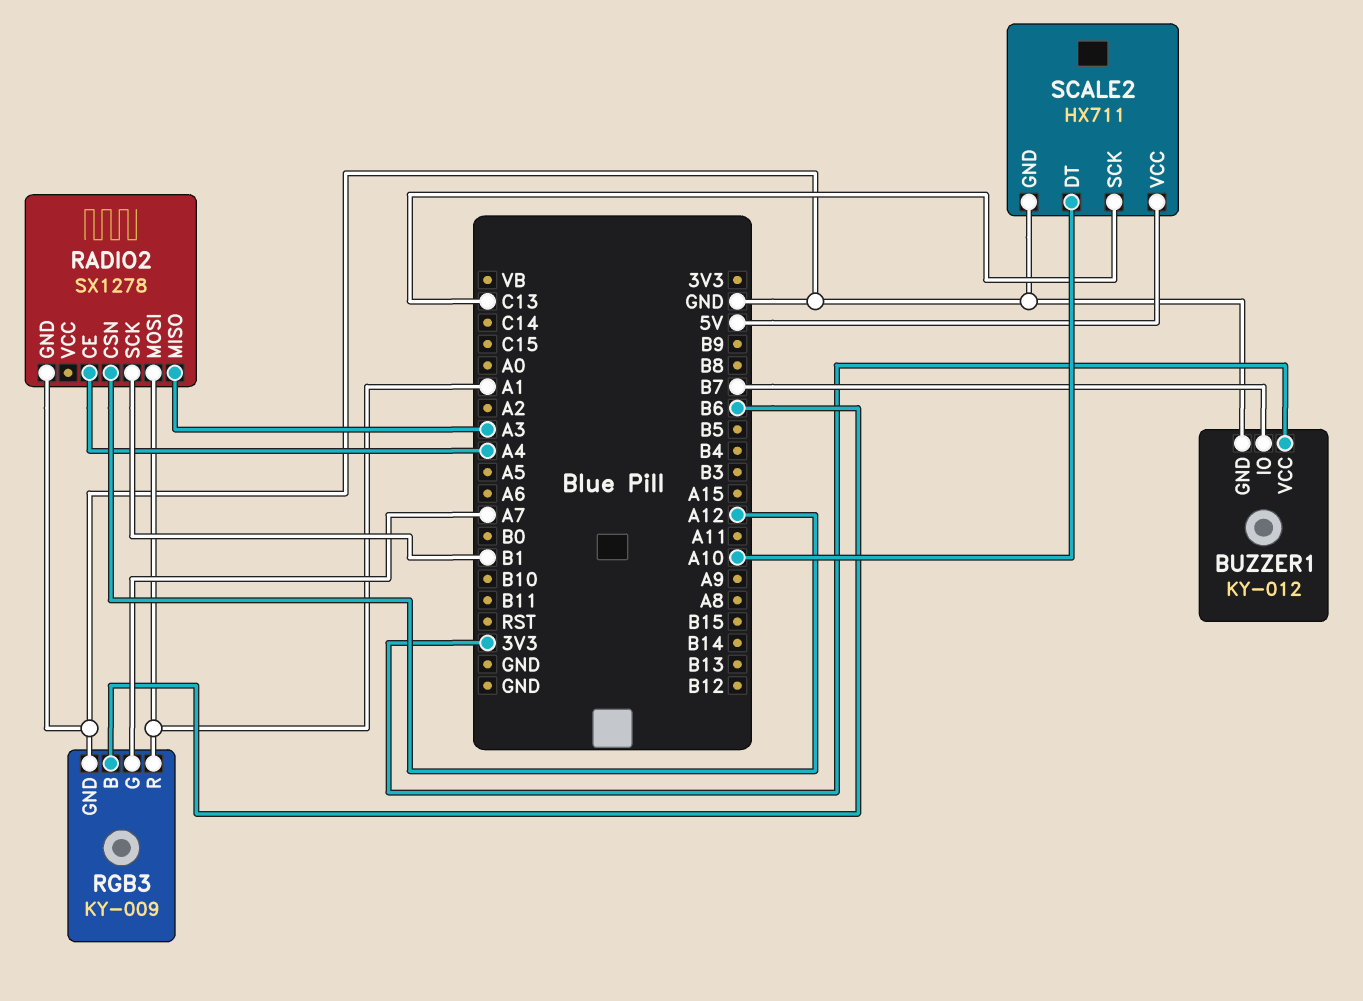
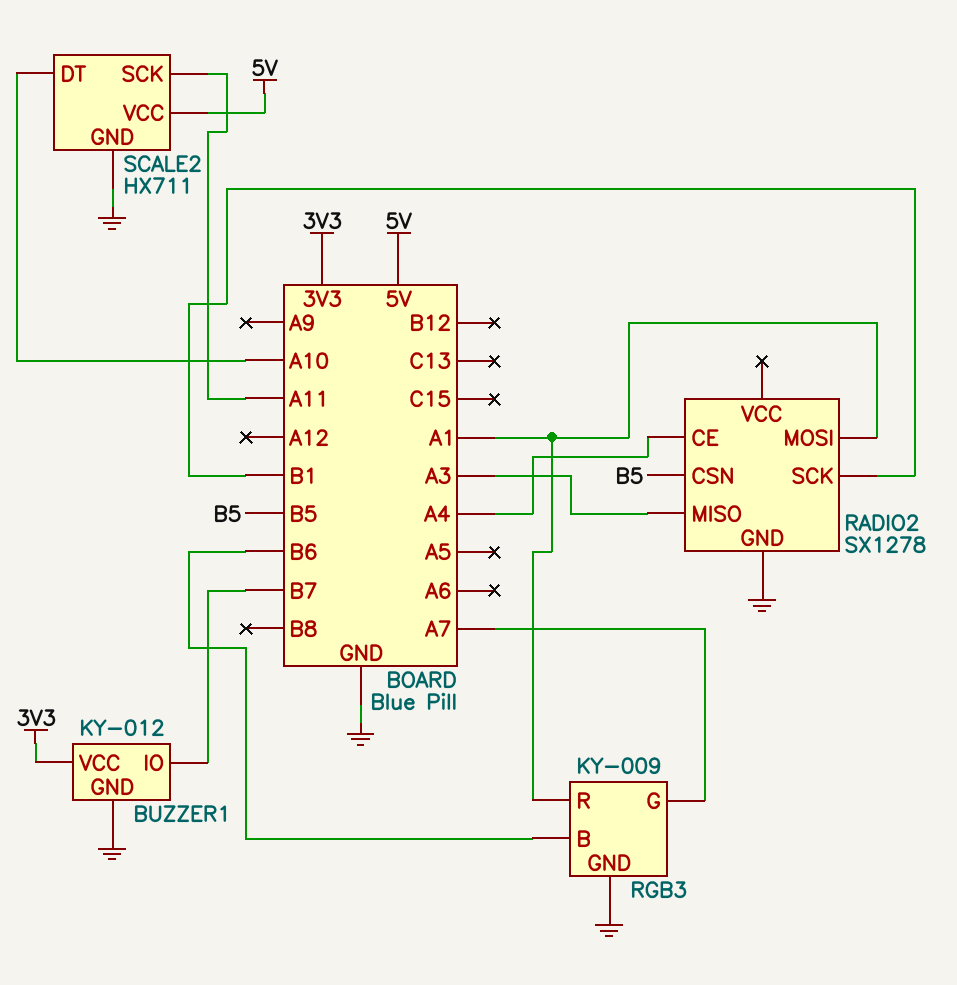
RADIO2 pin CSN: A12 -> B5
SCALE2 pin SCK: C13 -> A11

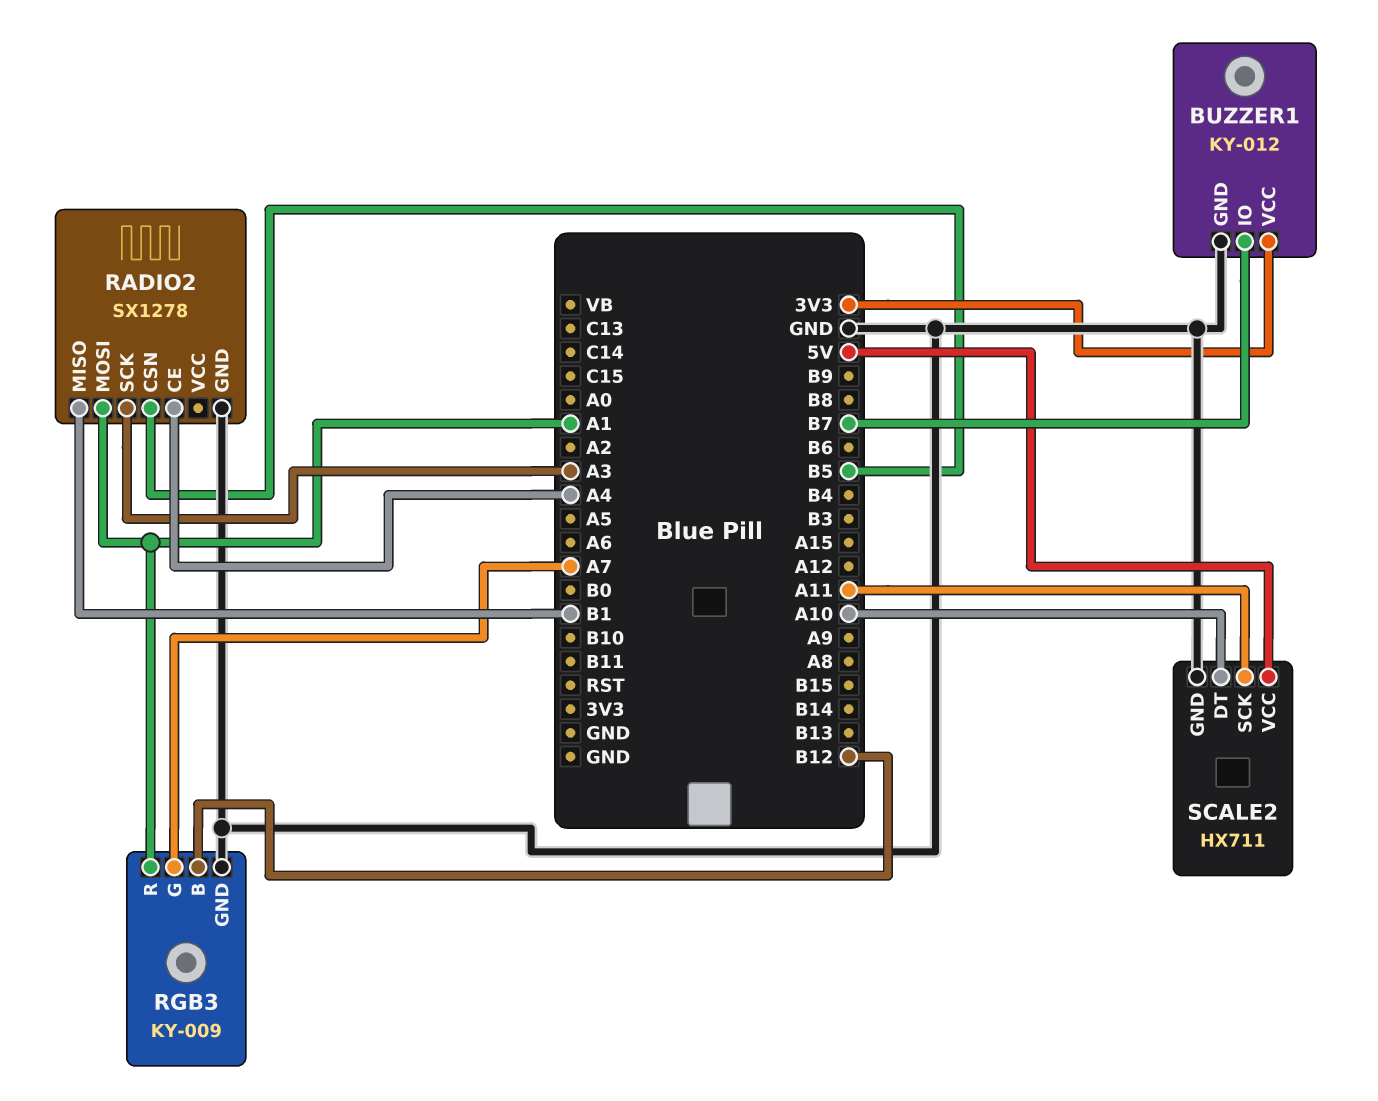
RADIO2 pin MISO: A3 -> B1
RADIO2 pin SCK: B1 -> A3
RGB3 pin B: B6 -> B12

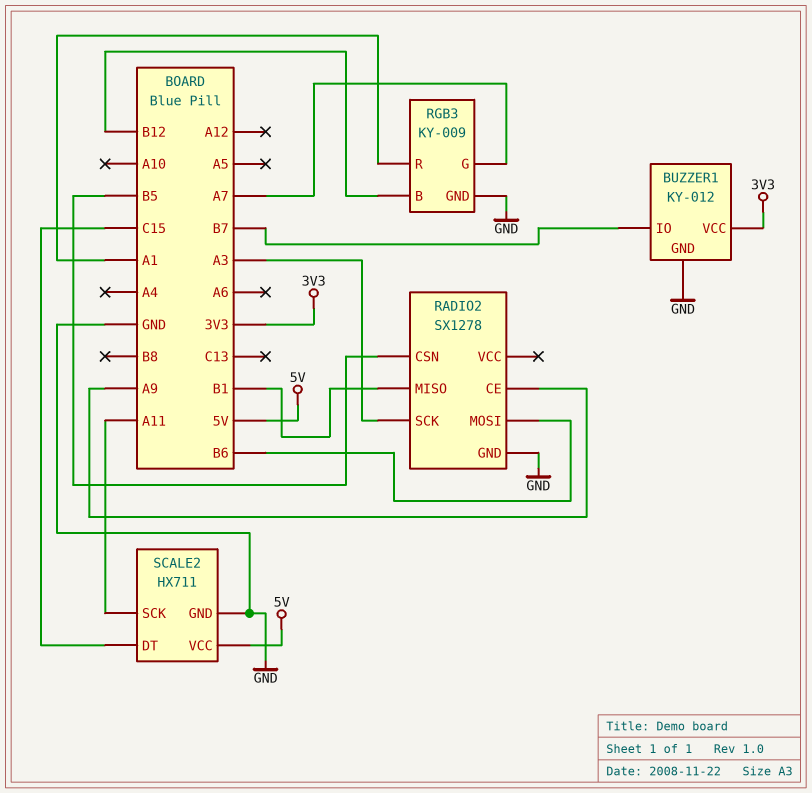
RADIO2 pin CE: A4 -> A9
RADIO2 pin MOSI: A1 -> B6
SCALE2 pin DT: A10 -> C15

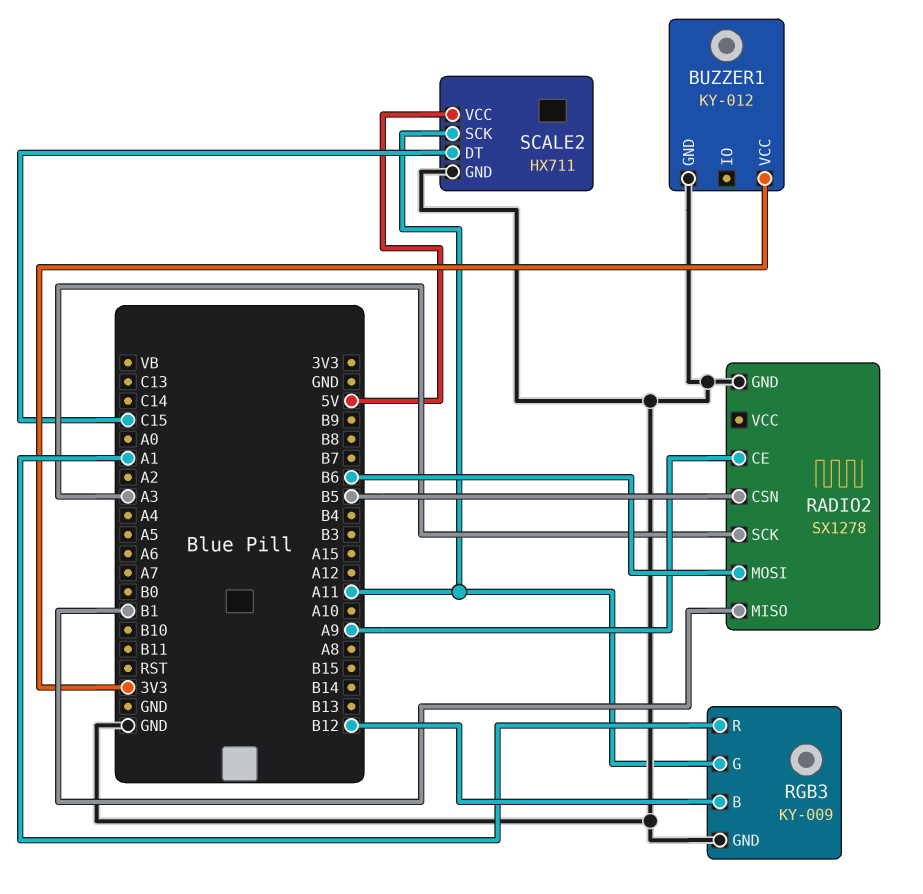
BUZZER1 pin IO: B7 -> none
RGB3 pin G: A7 -> A11

